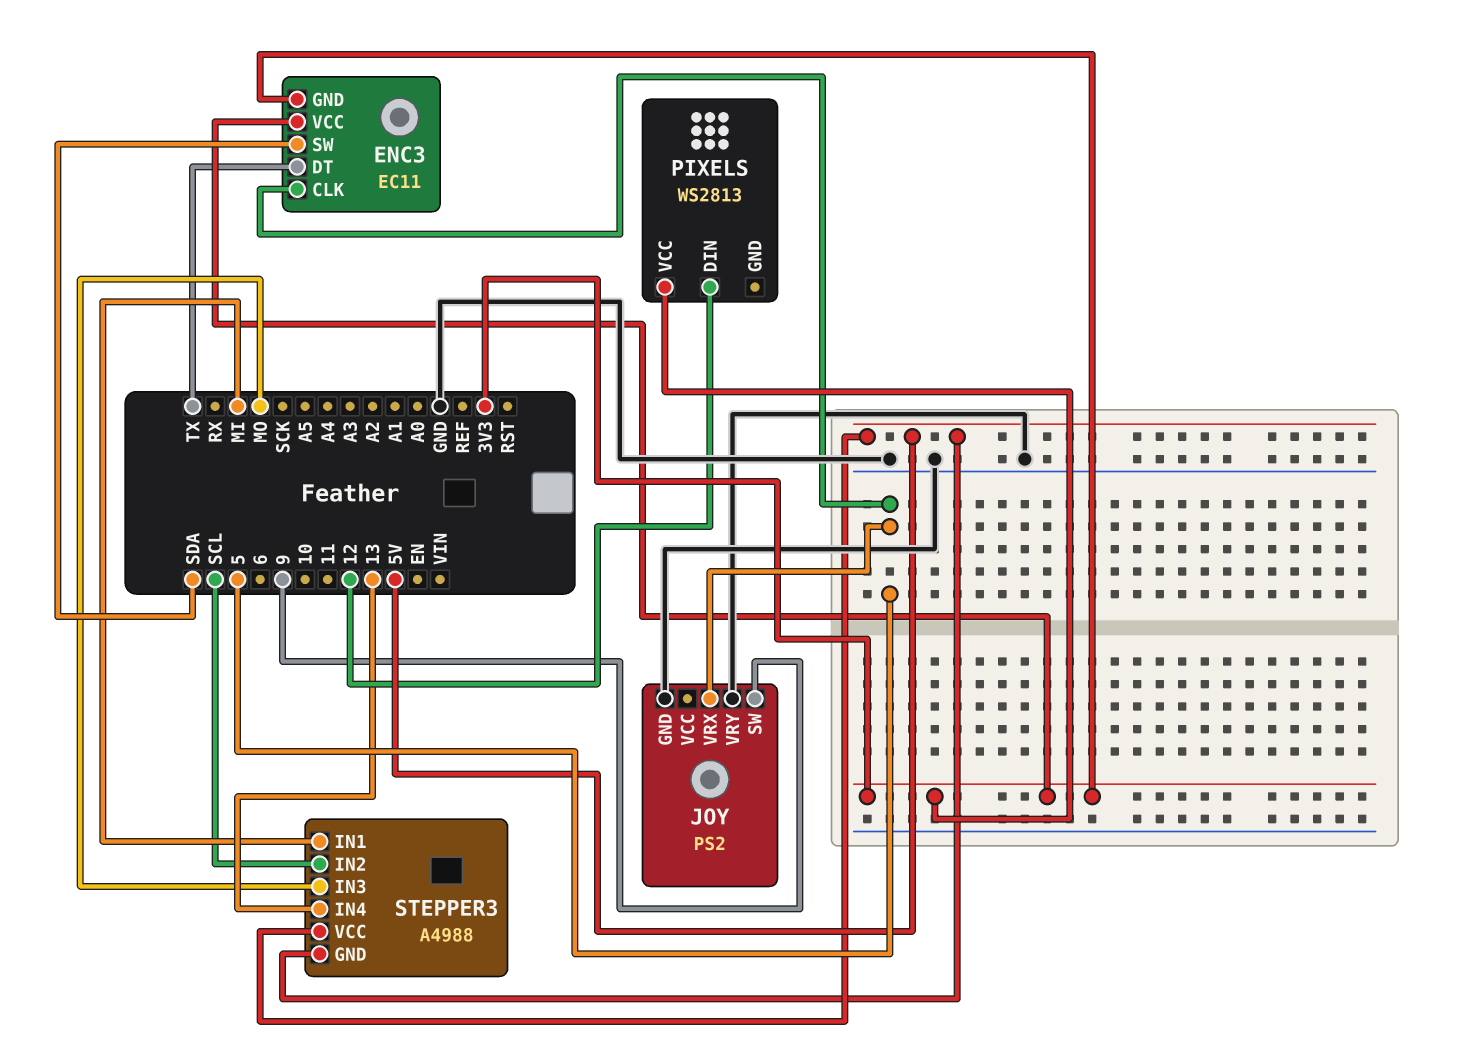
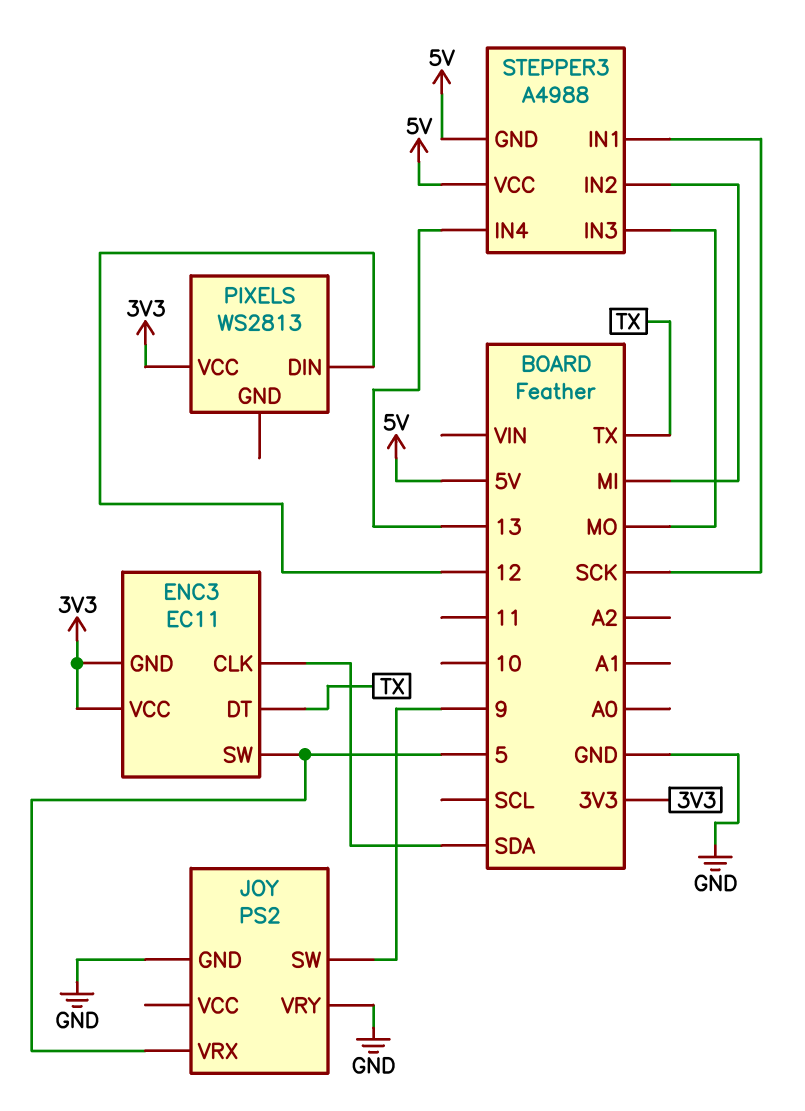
ENC3 pin CLK: 5 -> SDA
ENC3 pin SW: SDA -> 5
STEPPER3 pin IN1: MI -> SCK
STEPPER3 pin IN2: SCL -> MI

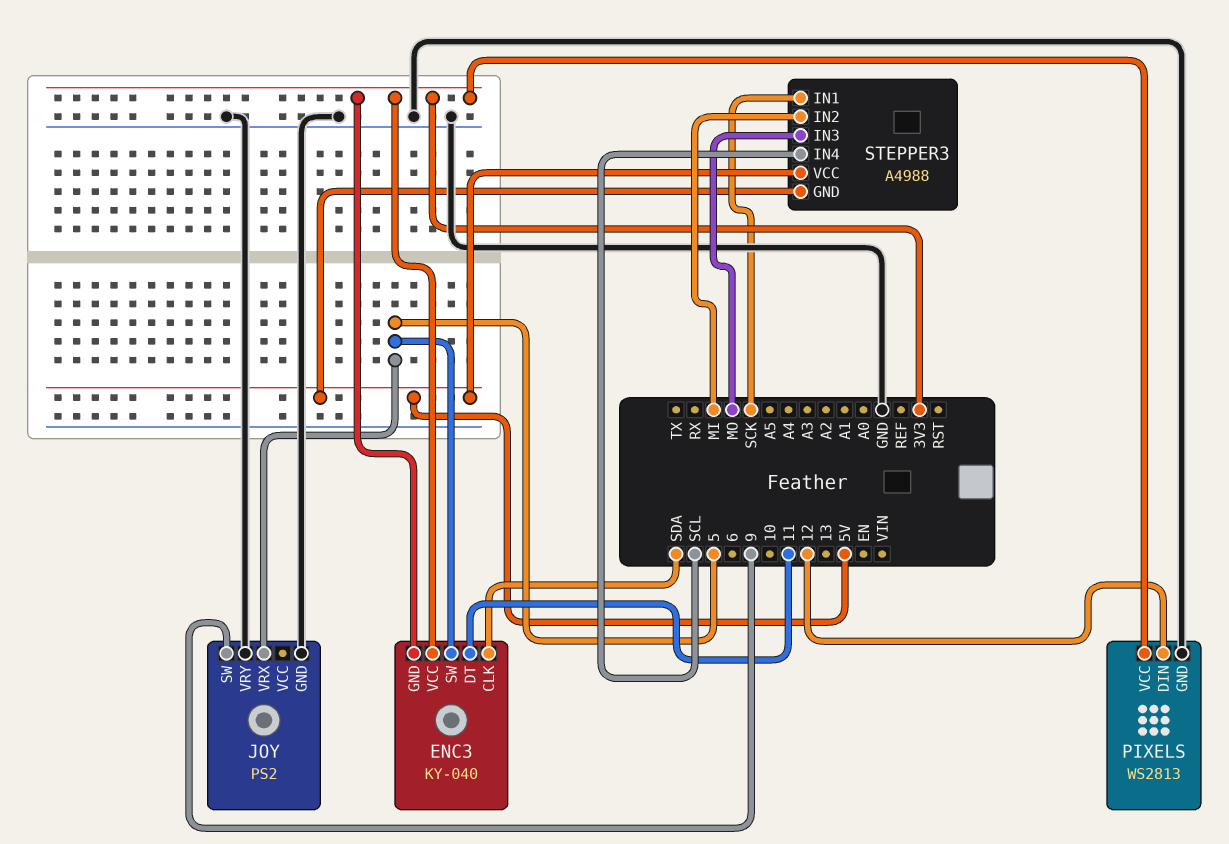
ENC3: EC11 -> KY-040
ENC3 pin DT: TX -> 11
PIXELS pin GND: none -> GND
STEPPER3 pin IN4: 13 -> SCL

